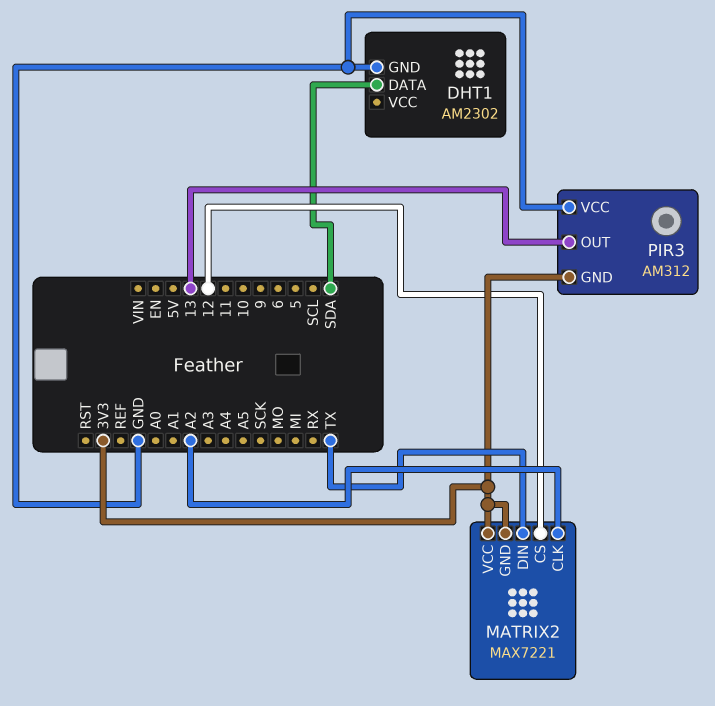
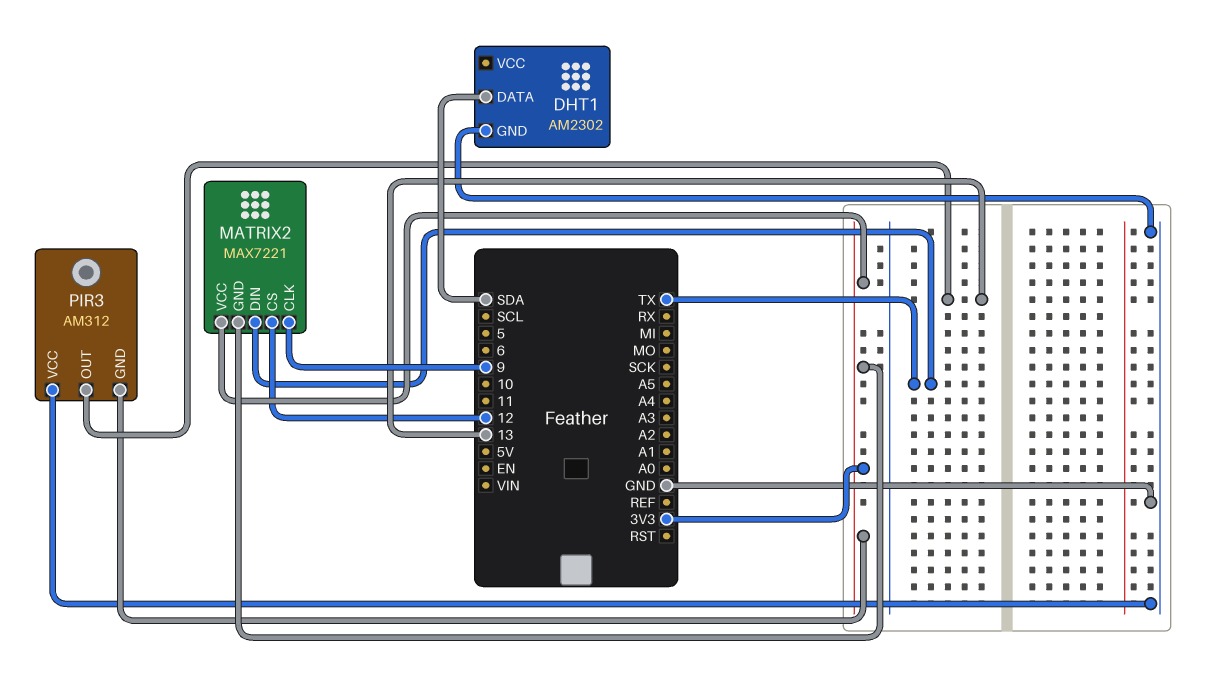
MATRIX2 pin CLK: A2 -> 9

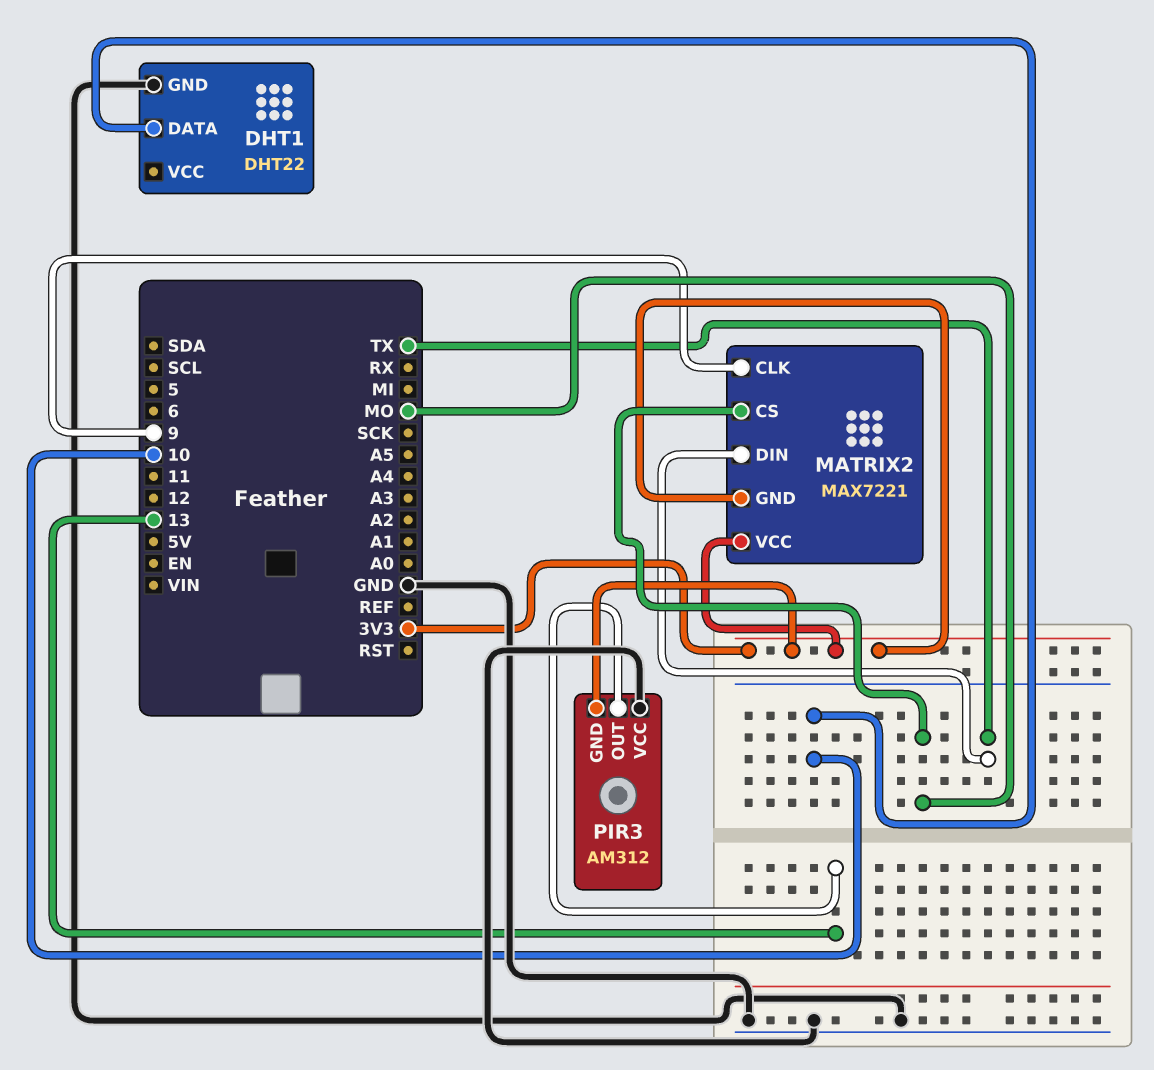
DHT1: AM2302 -> DHT22
DHT1 pin DATA: SDA -> 10
MATRIX2 pin CS: 12 -> MO

